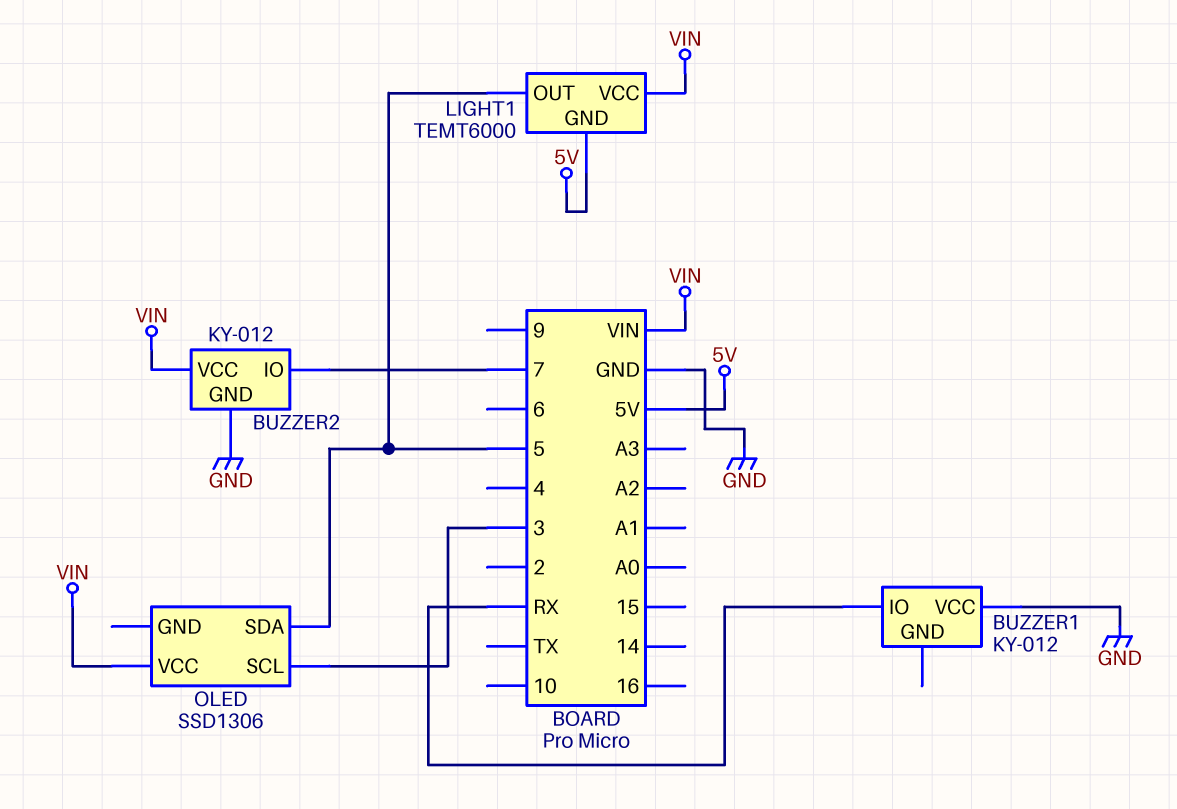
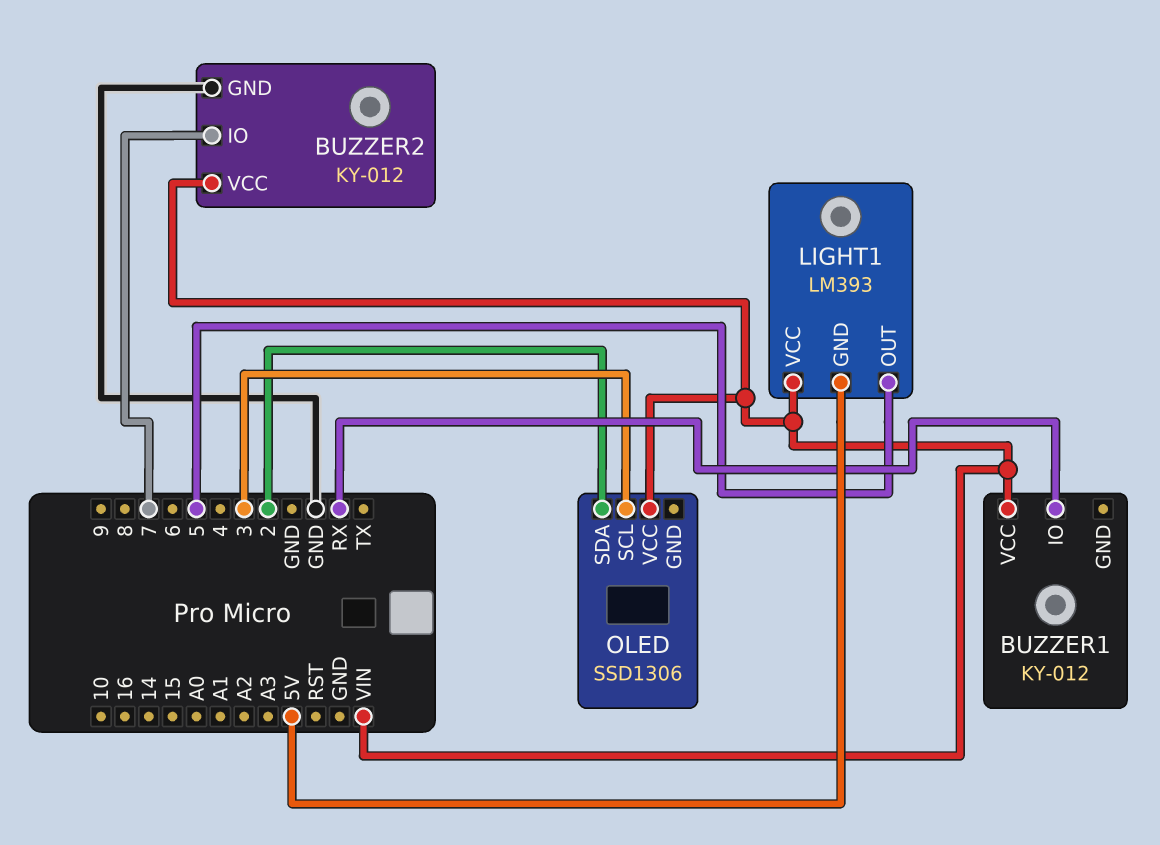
BUZZER1 pin VCC: GND -> VIN
LIGHT1: TEMT6000 -> LM393
OLED pin SDA: 5 -> 2

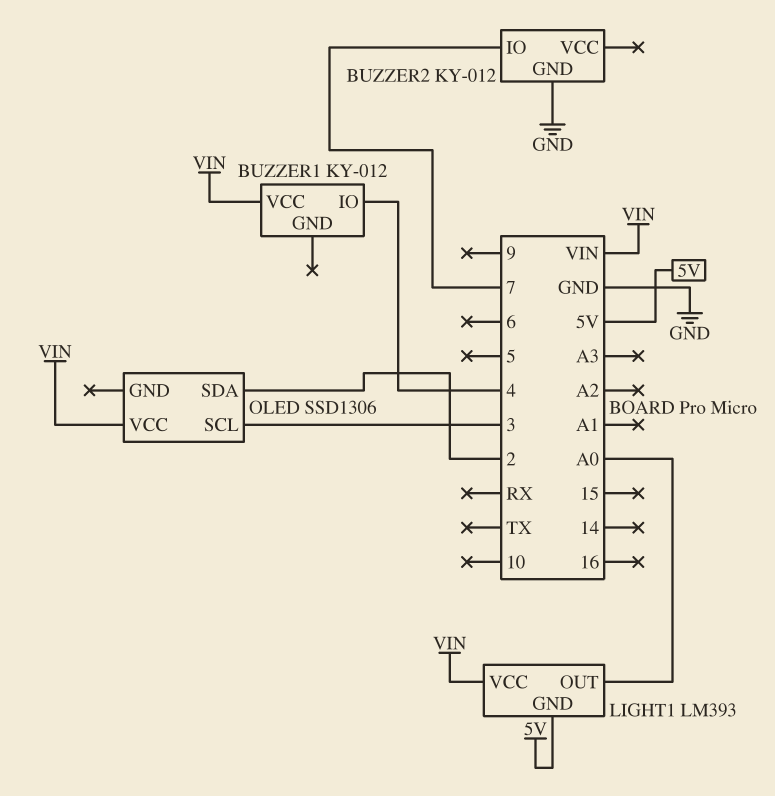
BUZZER1 pin IO: RX -> 4
BUZZER2 pin VCC: VIN -> none
LIGHT1 pin OUT: 5 -> A0

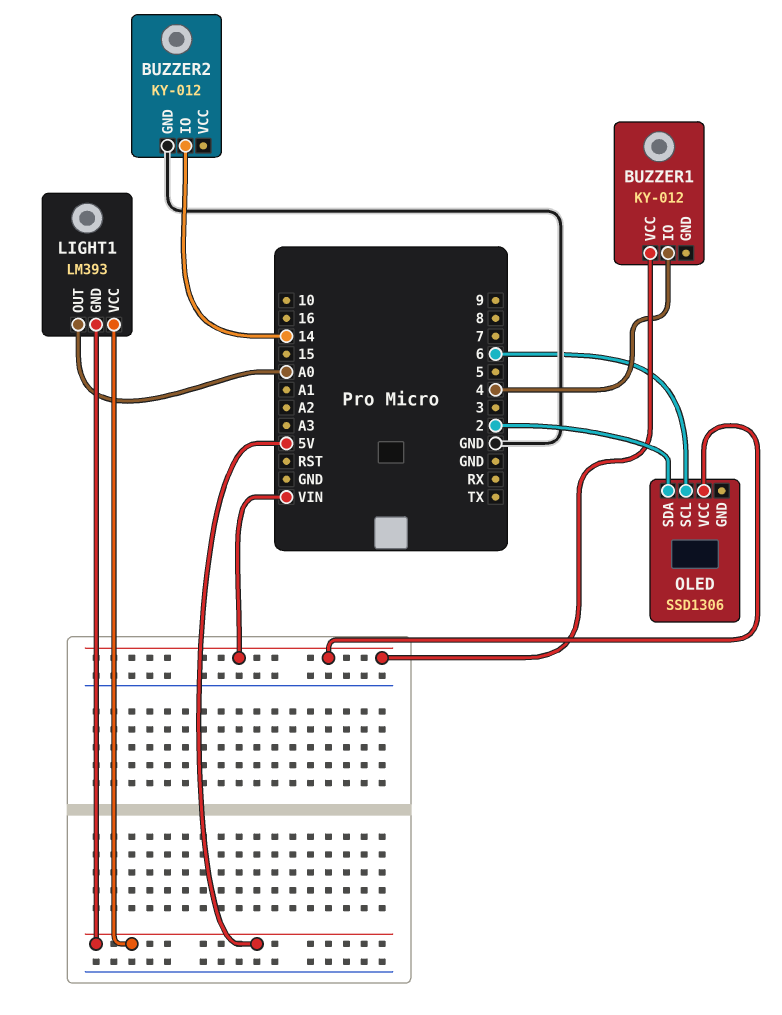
BUZZER2 pin IO: 7 -> 14
LIGHT1 pin VCC: VIN -> 5V
OLED pin SCL: 3 -> 6

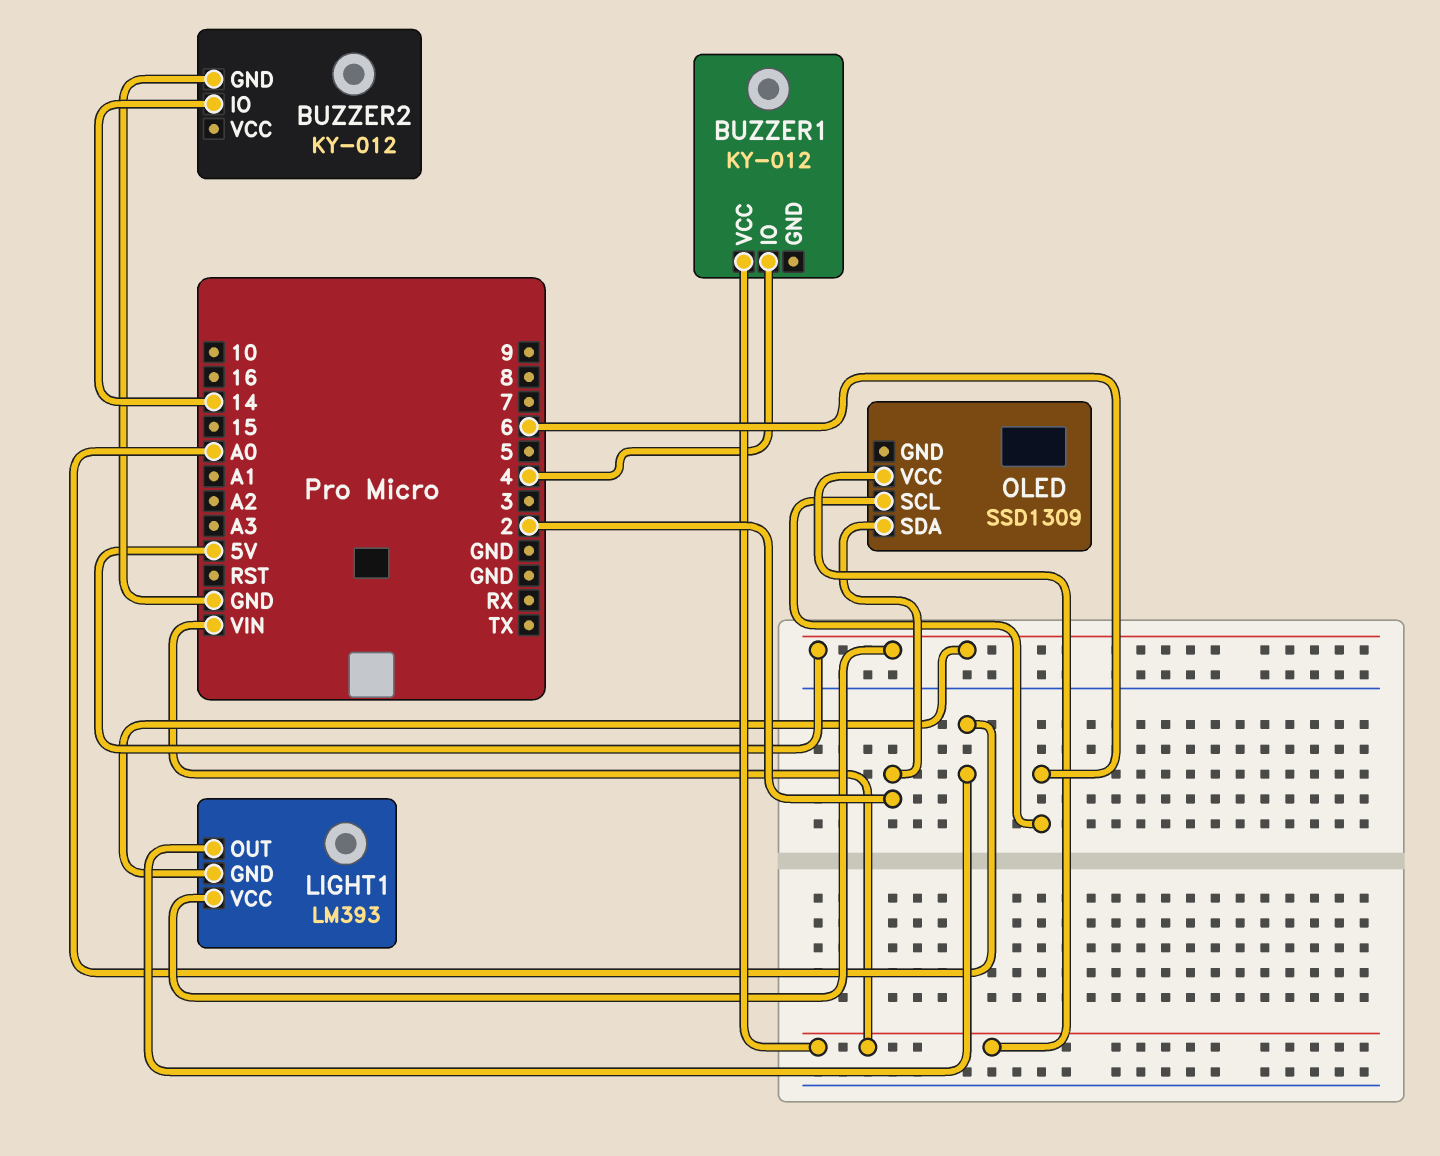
OLED: SSD1306 -> SSD1309

